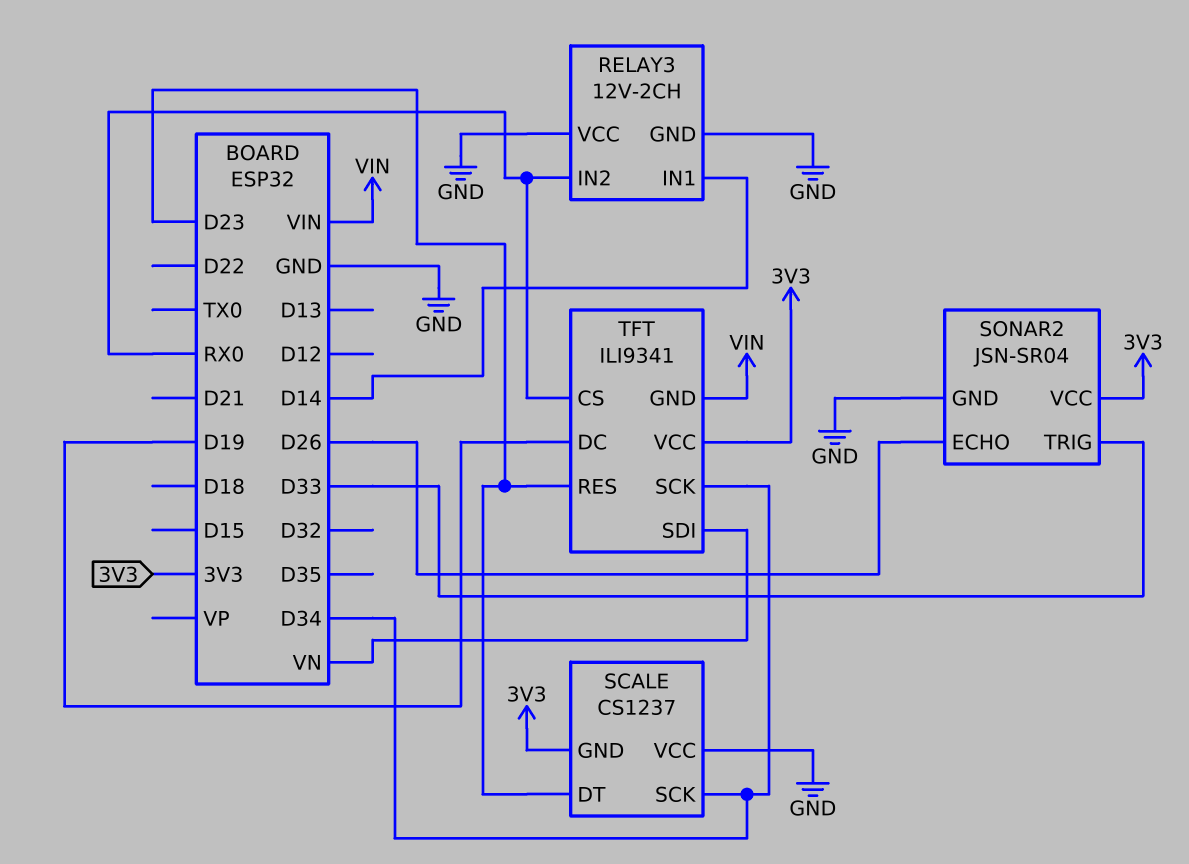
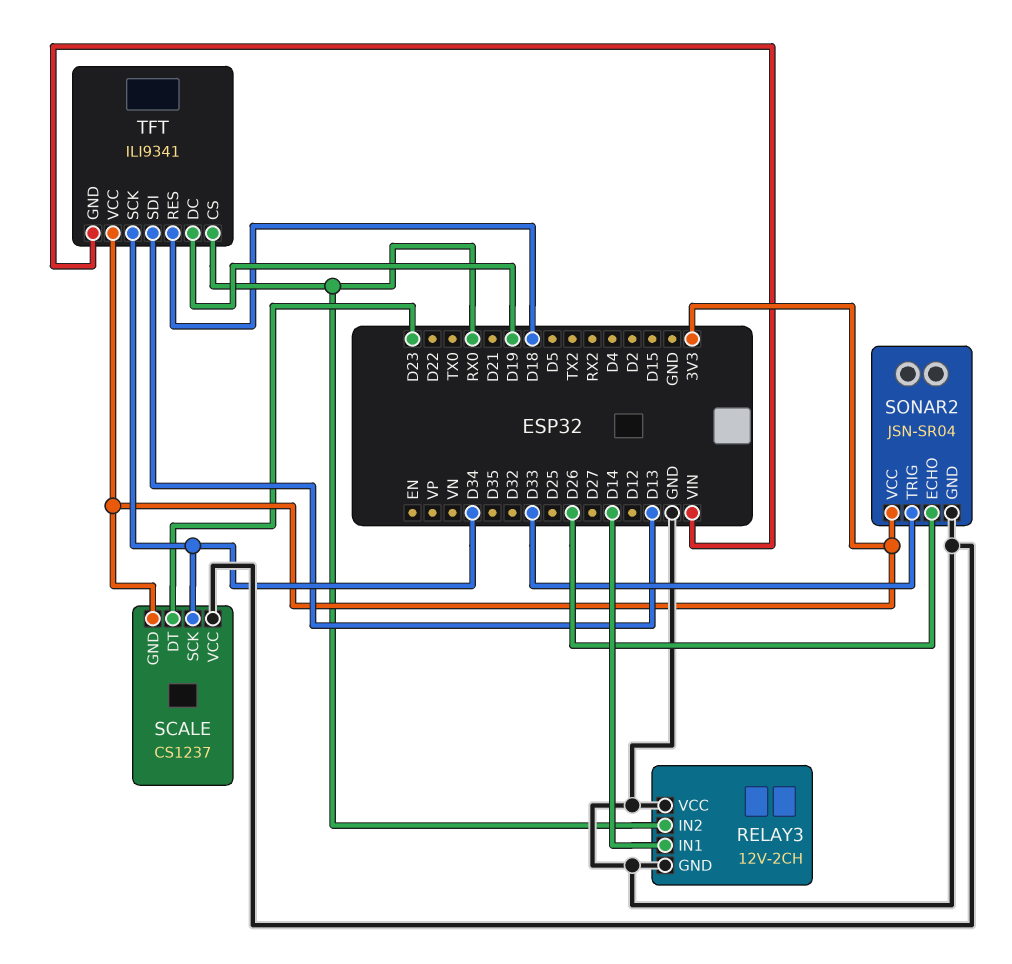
TFT pin RES: D23 -> D18
TFT pin SDI: VN -> D13

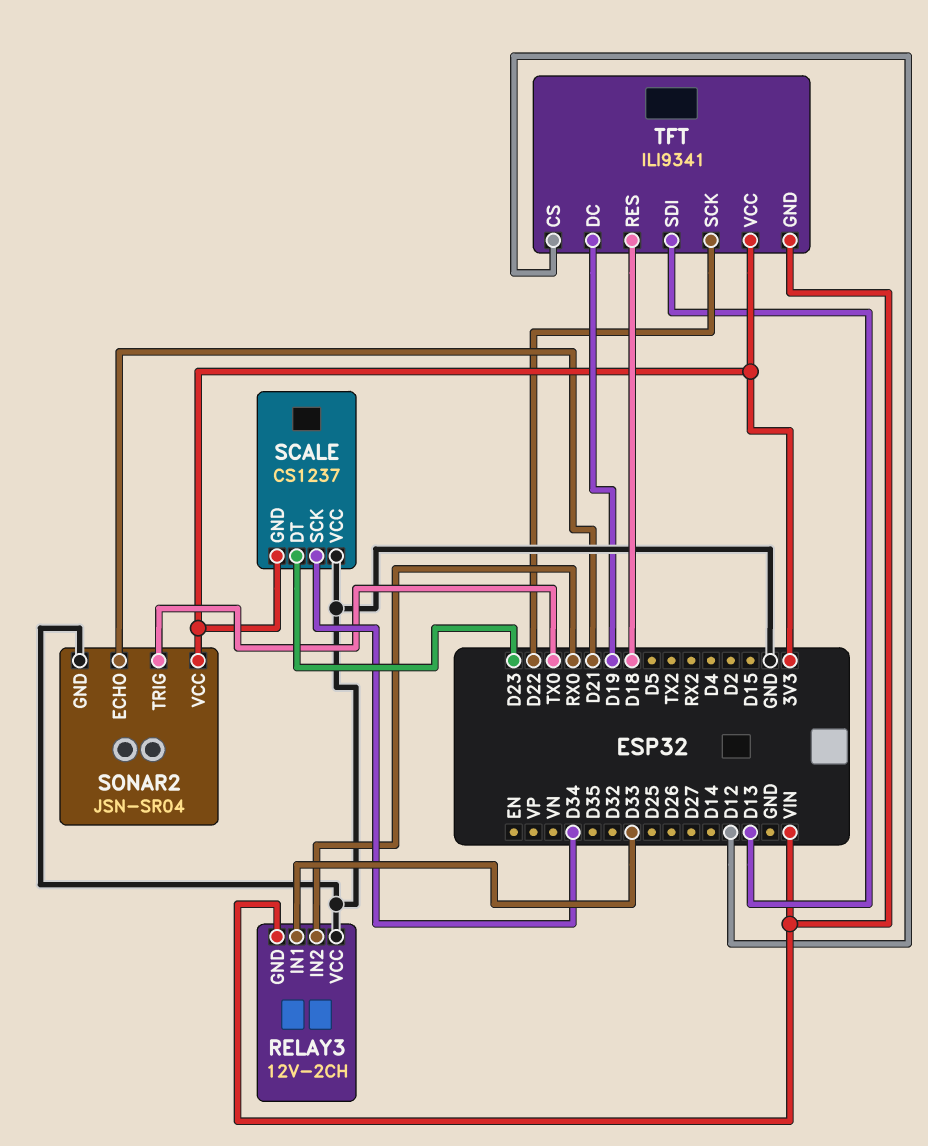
RELAY3 pin GND: GND -> VIN
RELAY3 pin IN1: D14 -> D33
SONAR2 pin ECHO: D26 -> D21
SONAR2 pin TRIG: D33 -> TX0
TFT pin CS: RX0 -> D12
TFT pin SCK: D34 -> D22

